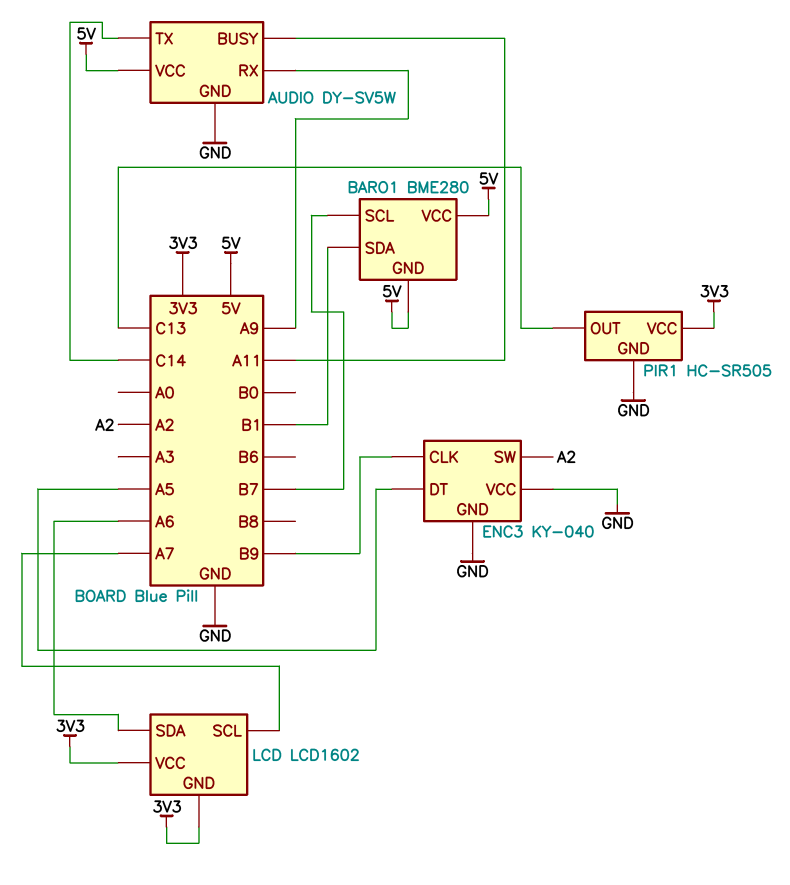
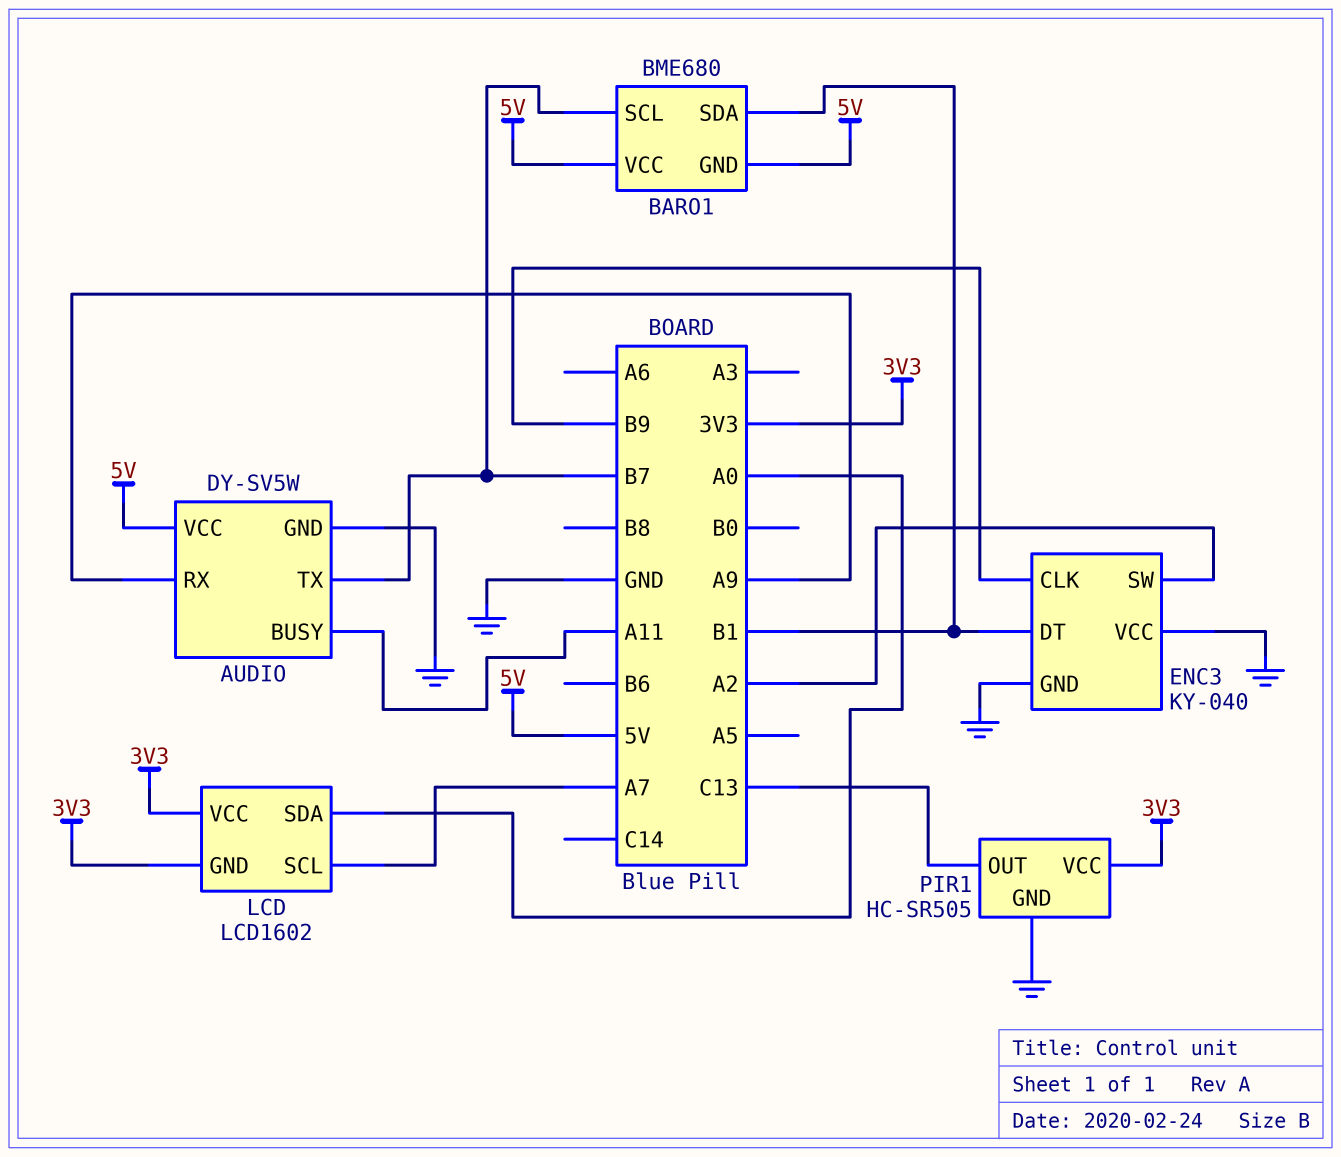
AUDIO pin TX: C14 -> B7
BARO1: BME280 -> BME680
ENC3 pin DT: A5 -> B1
LCD pin SDA: A6 -> A0

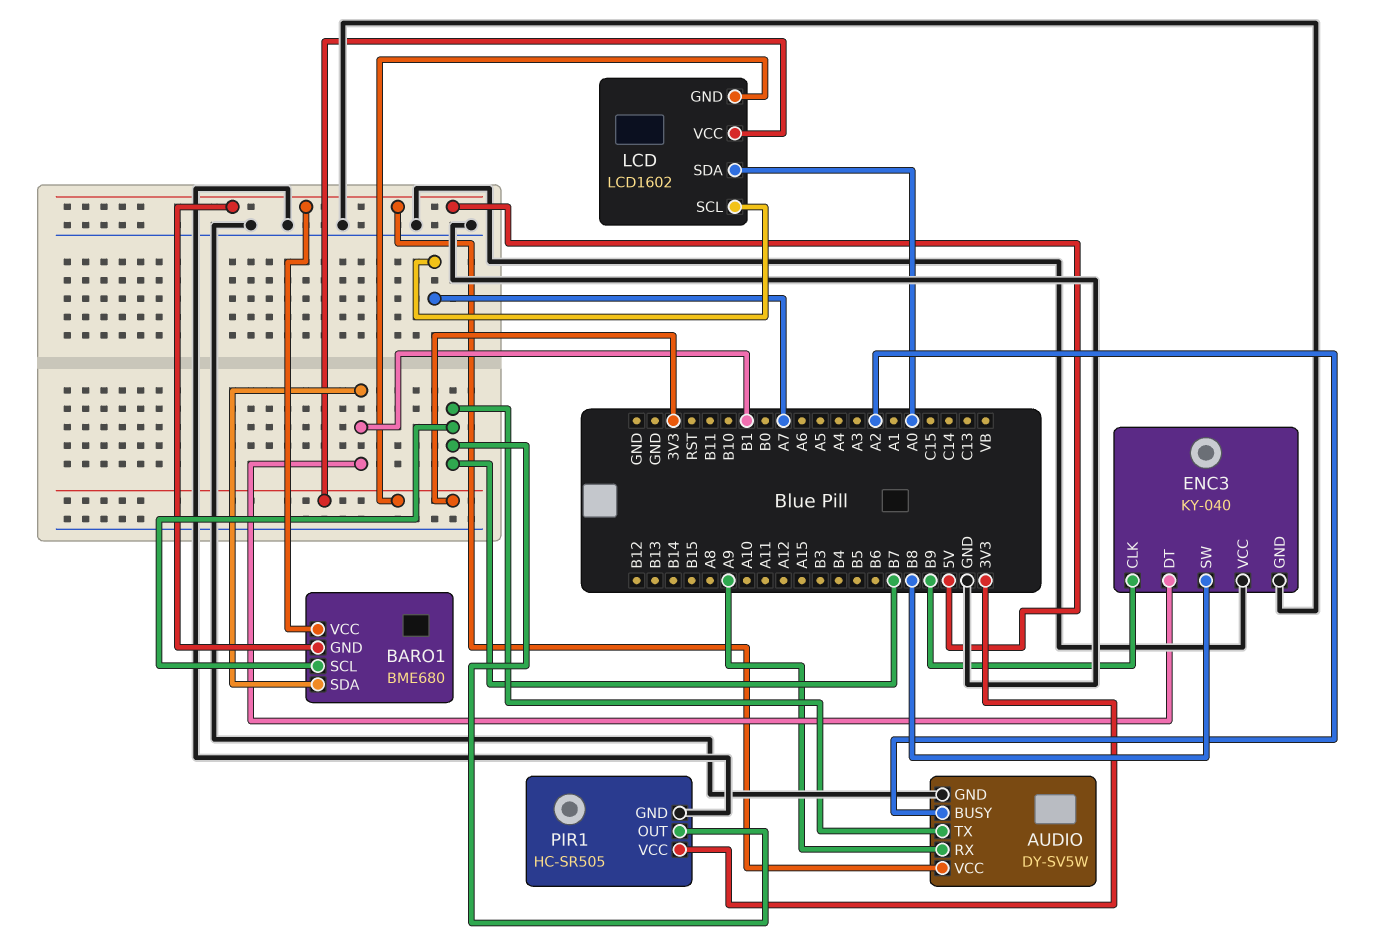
AUDIO pin BUSY: A11 -> A2
ENC3 pin SW: A2 -> B8
PIR1 pin OUT: C13 -> B7

